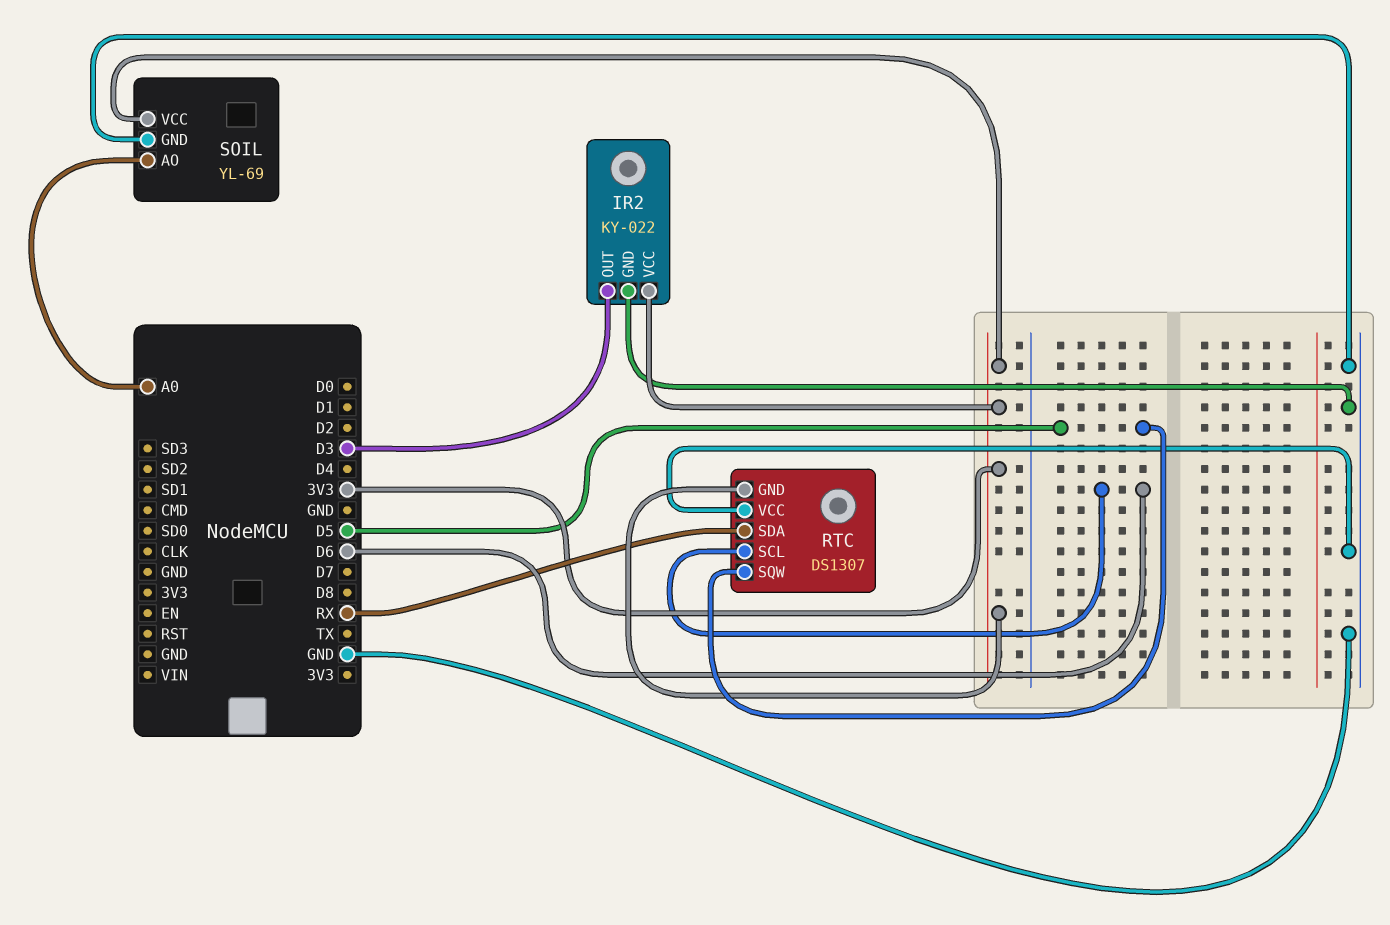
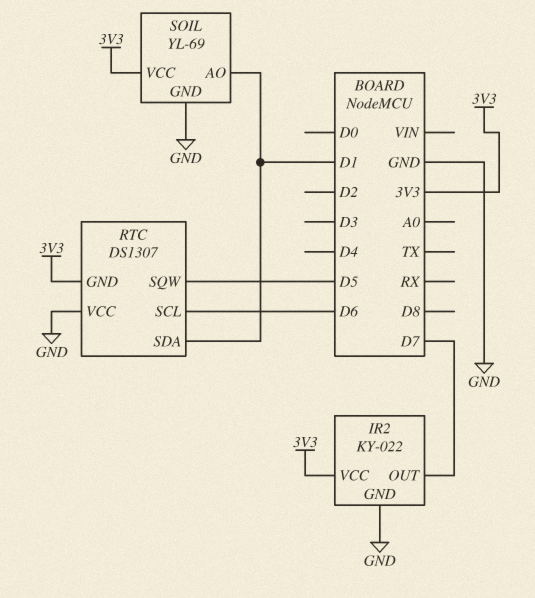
IR2 pin OUT: D3 -> D7
RTC pin SDA: RX -> D1
SOIL pin AO: A0 -> D1

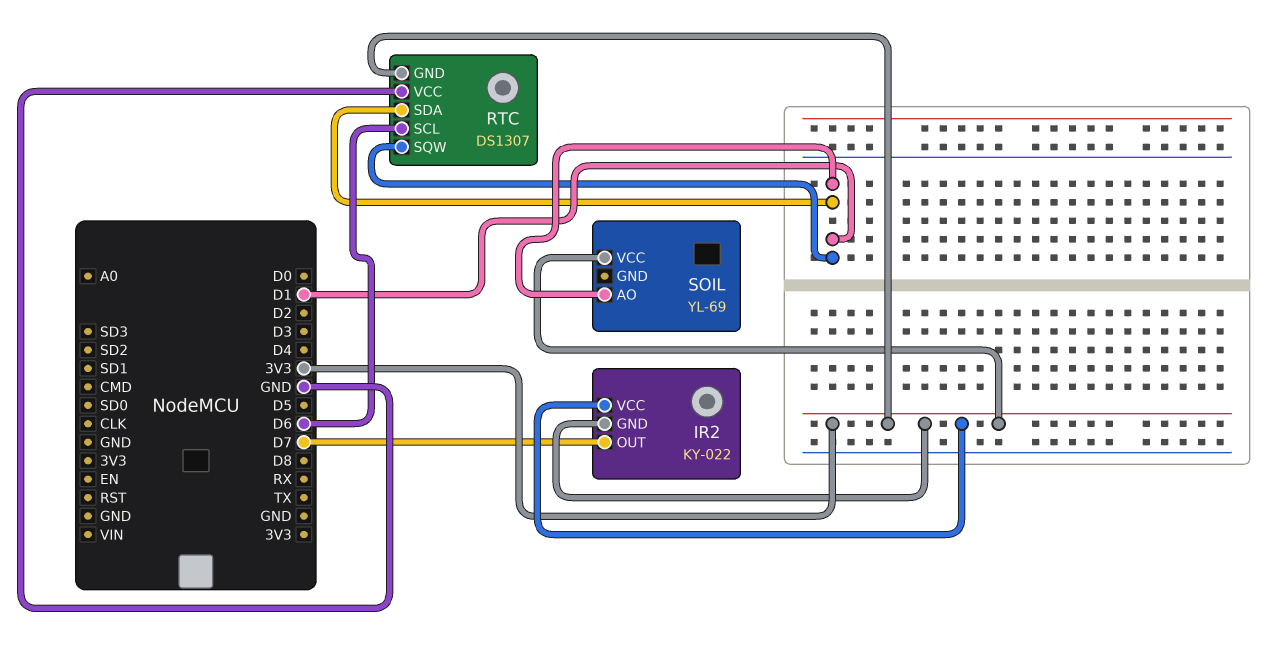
IR2 pin GND: GND -> 3V3
RTC pin SQW: D5 -> D1
SOIL pin GND: GND -> none

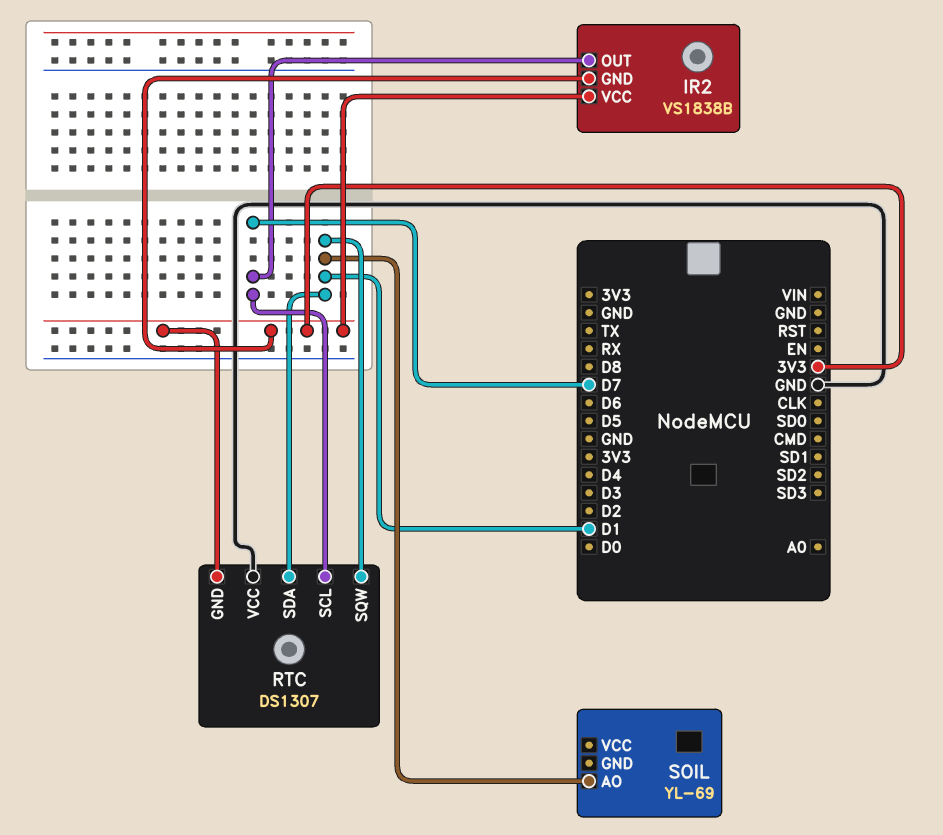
IR2: KY-022 -> VS1838B
RTC pin SCL: D6 -> D7
SOIL pin VCC: 3V3 -> none

